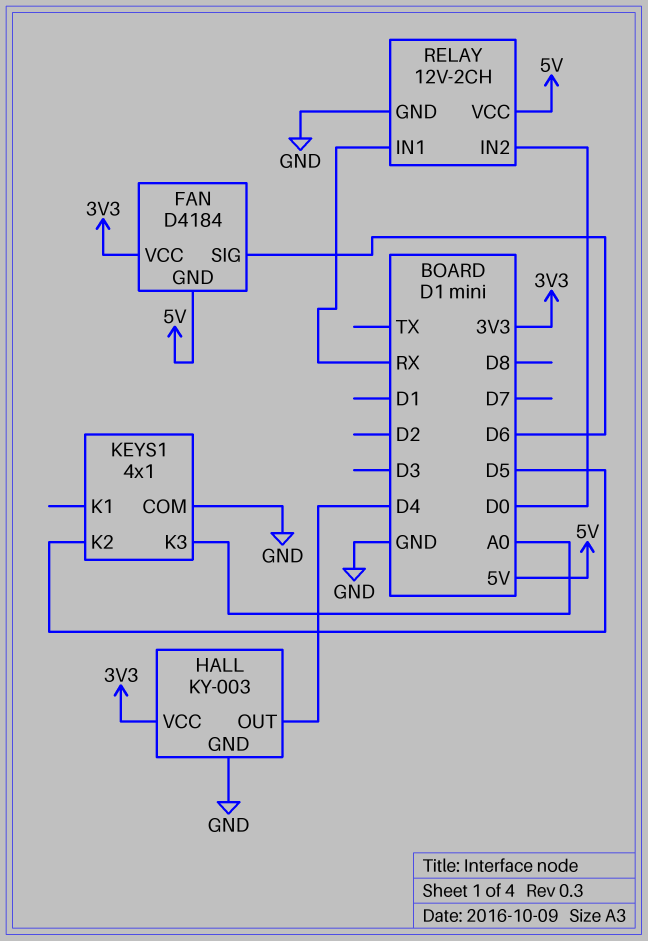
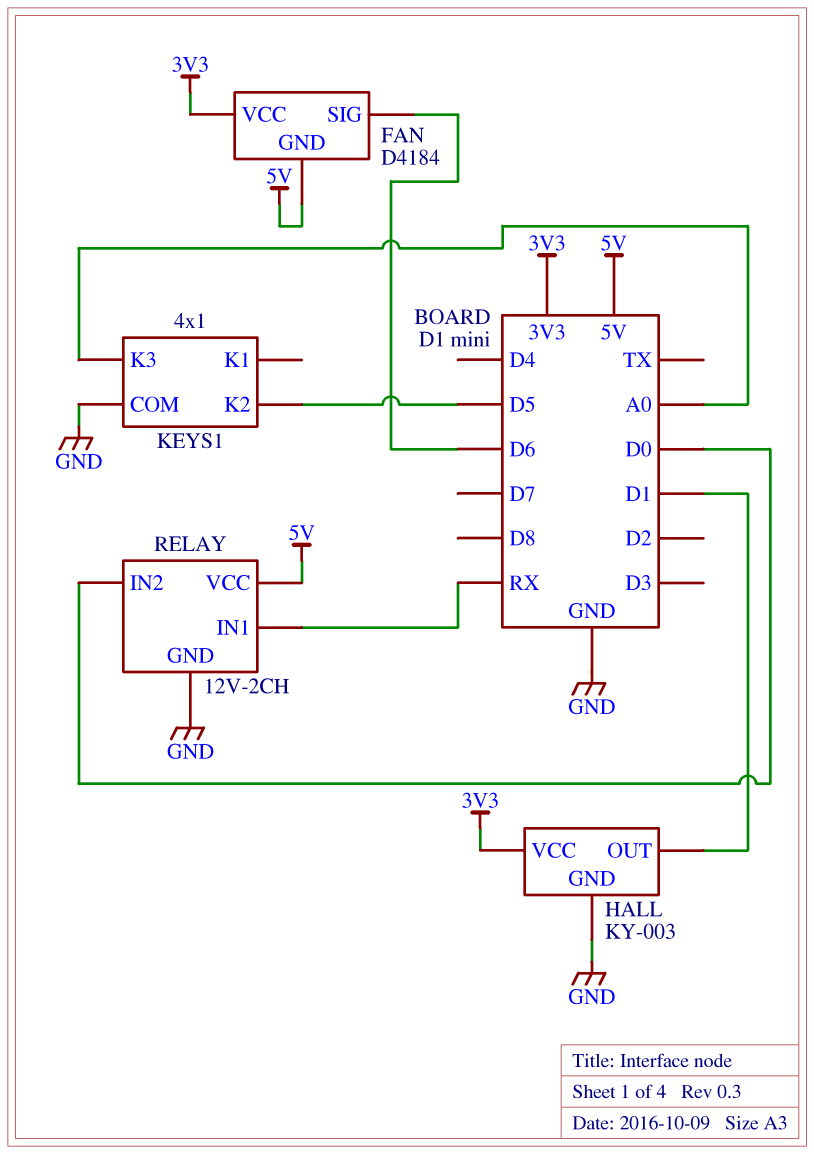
HALL pin OUT: D4 -> D1

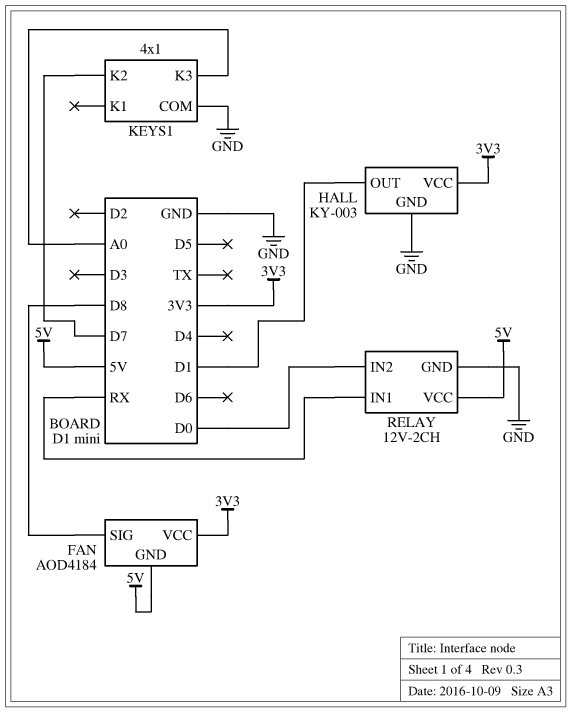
FAN: D4184 -> AOD4184
FAN pin SIG: D6 -> D8
KEYS1 pin K2: D5 -> D7

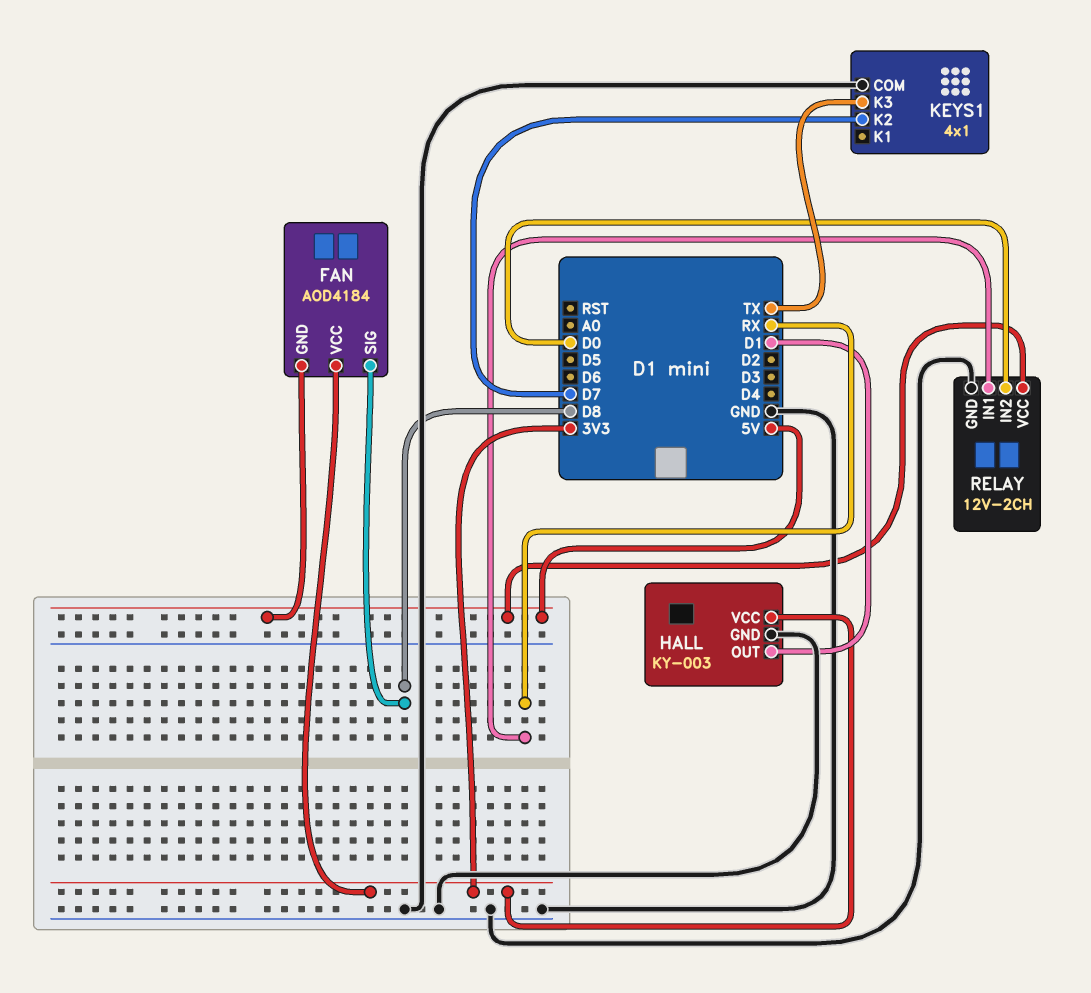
KEYS1 pin K3: A0 -> TX

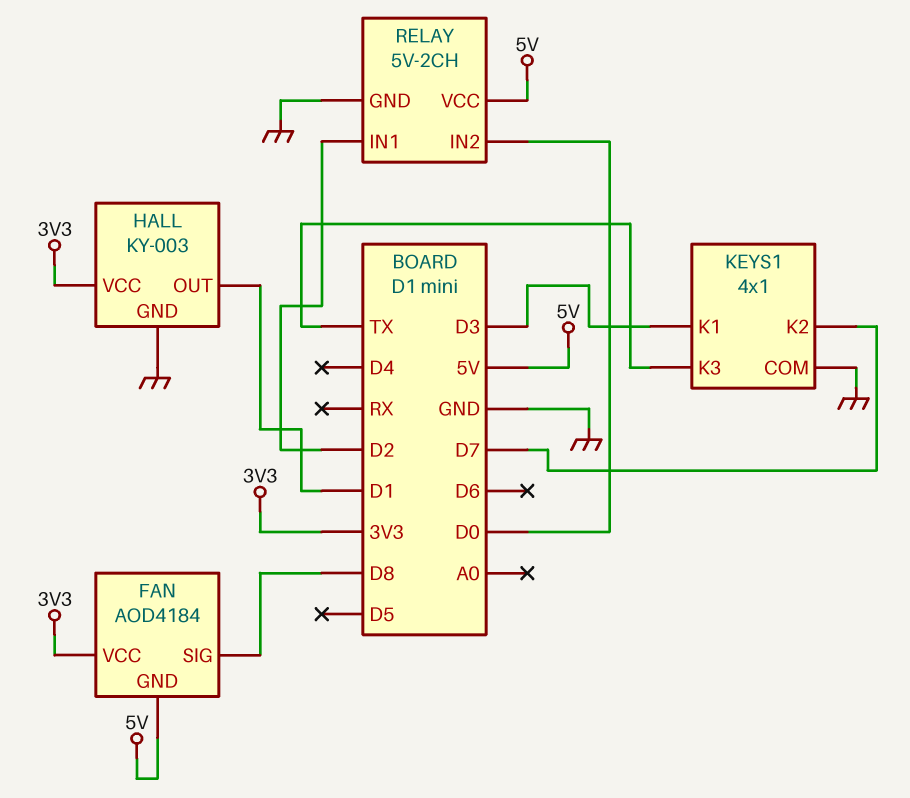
KEYS1 pin K1: none -> D3
RELAY: 12V-2CH -> 5V-2CH
RELAY pin IN1: RX -> D2

